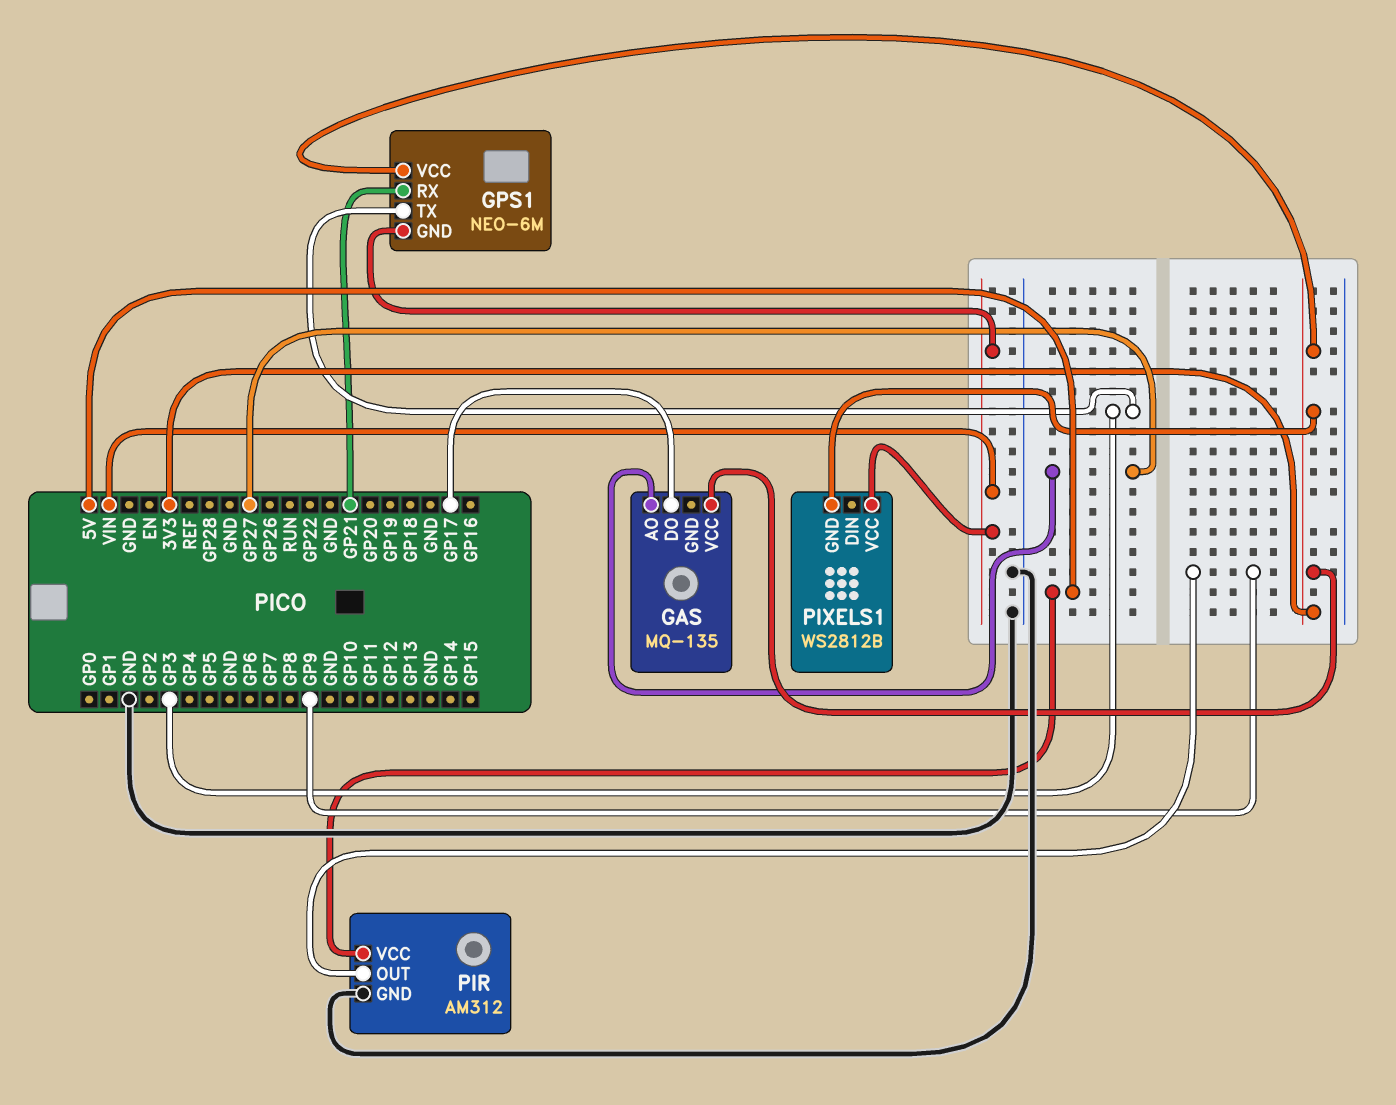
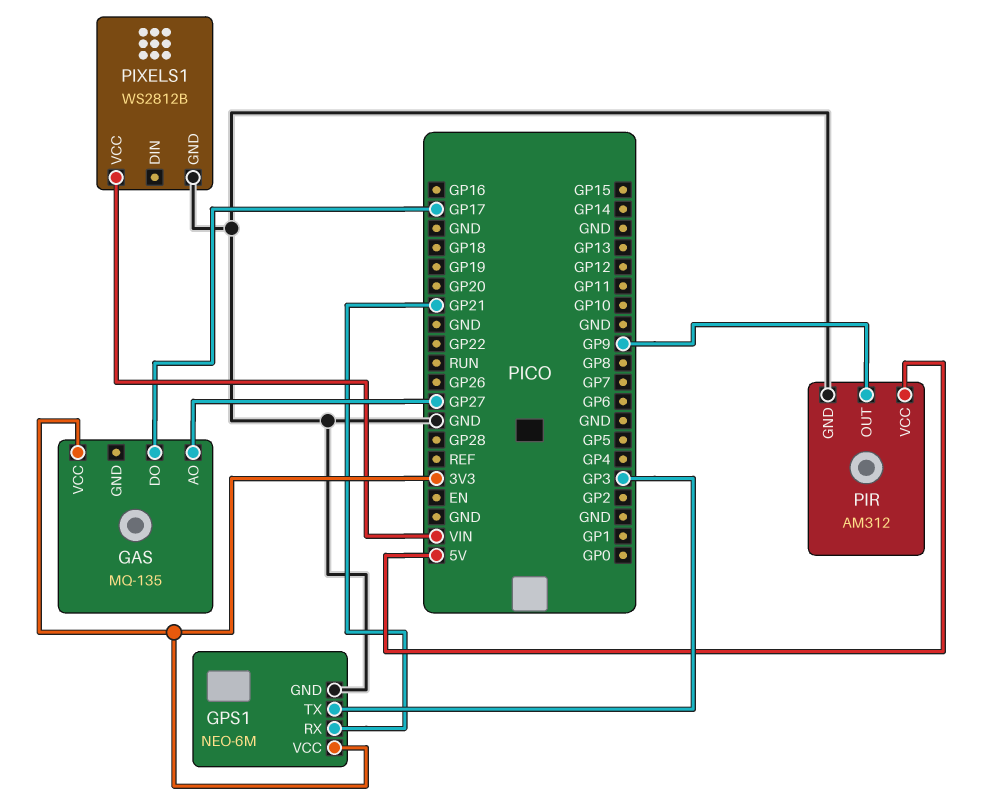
GPS1 pin GND: VIN -> GND
PIXELS1 pin GND: 3V3 -> GND

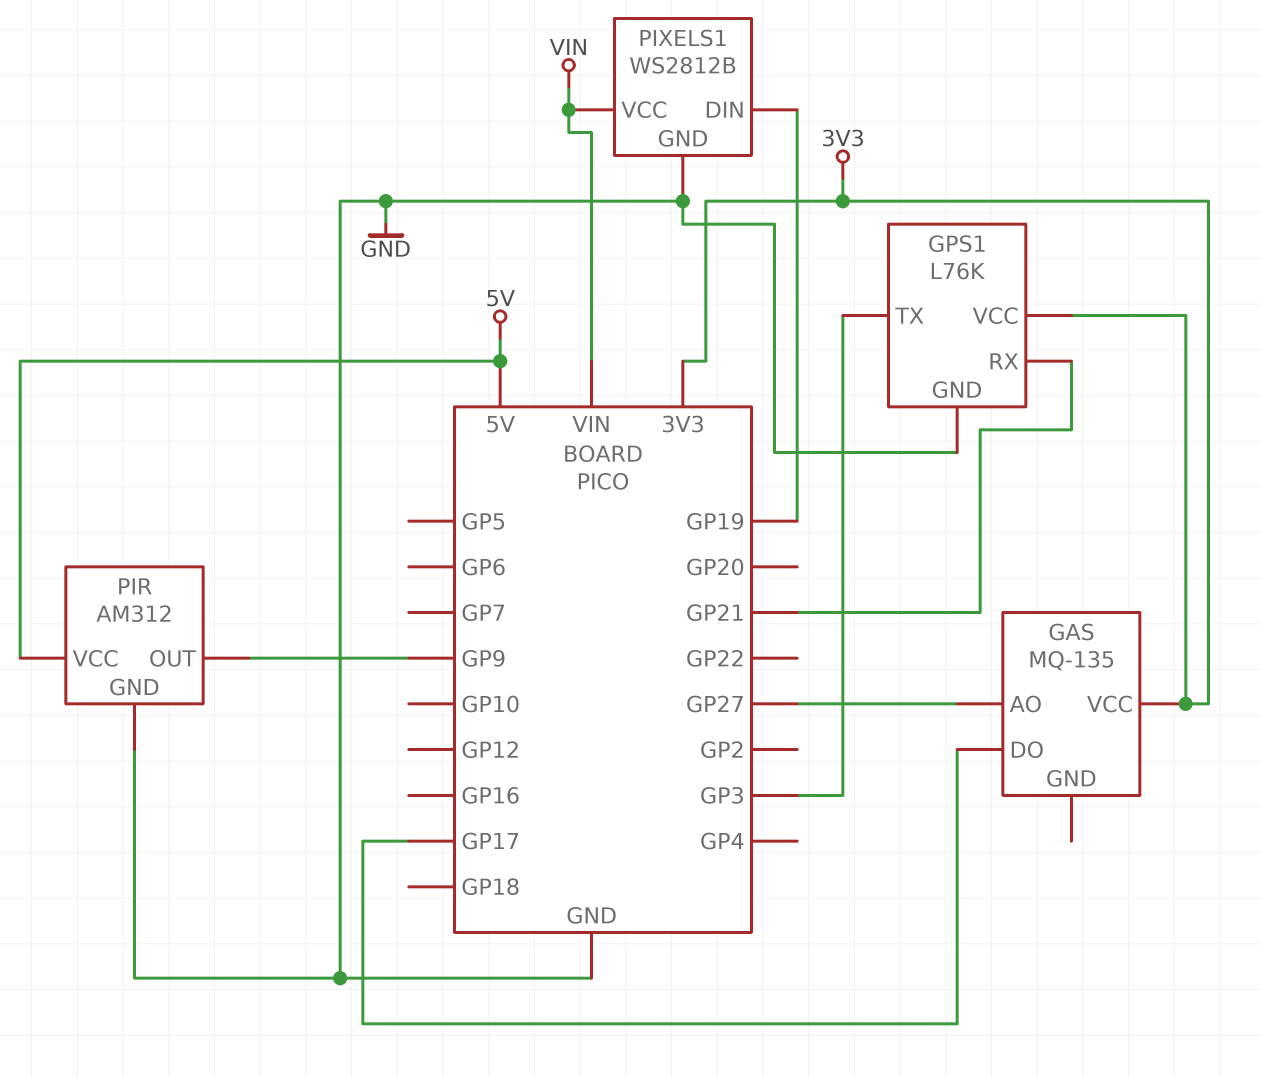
GPS1: NEO-6M -> L76K
PIXELS1 pin DIN: none -> GP19

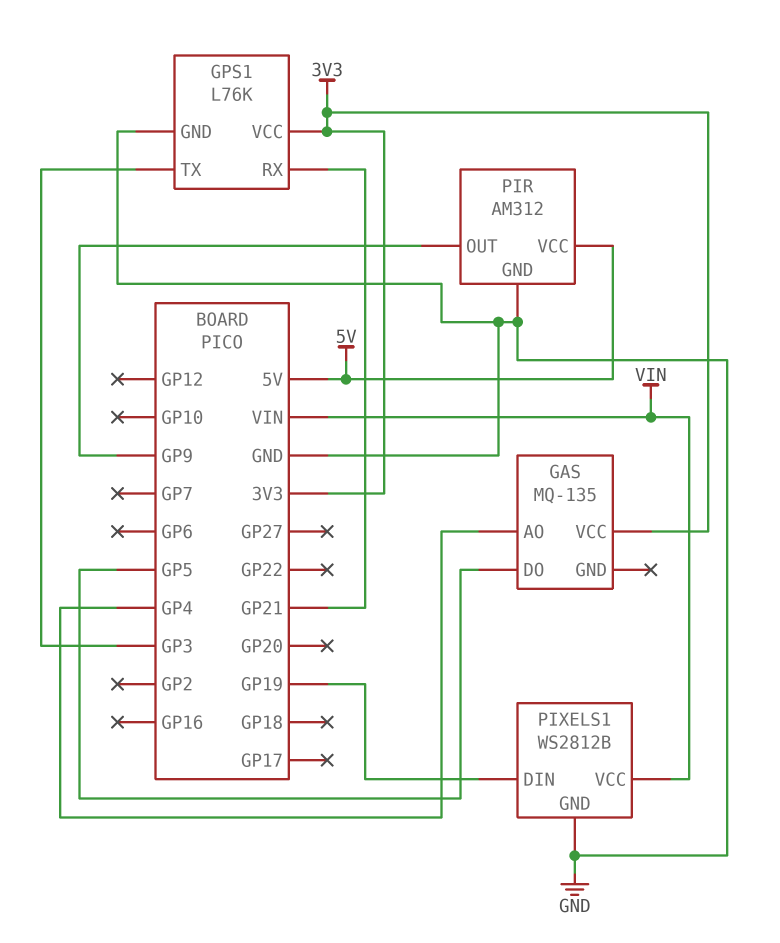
GAS pin AO: GP27 -> GP4
GAS pin DO: GP17 -> GP5

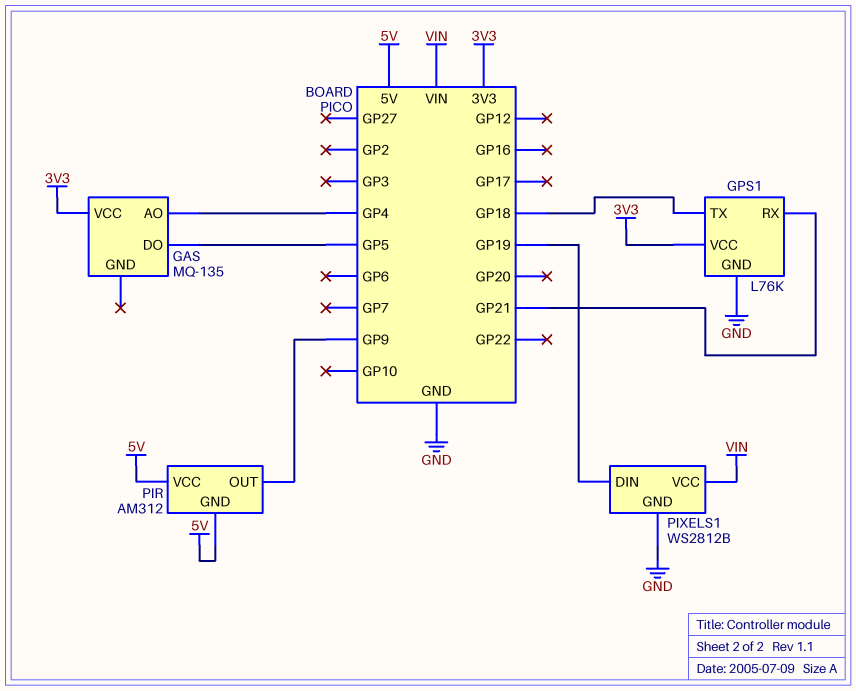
GPS1 pin TX: GP3 -> GP18
PIR pin GND: GND -> 5V

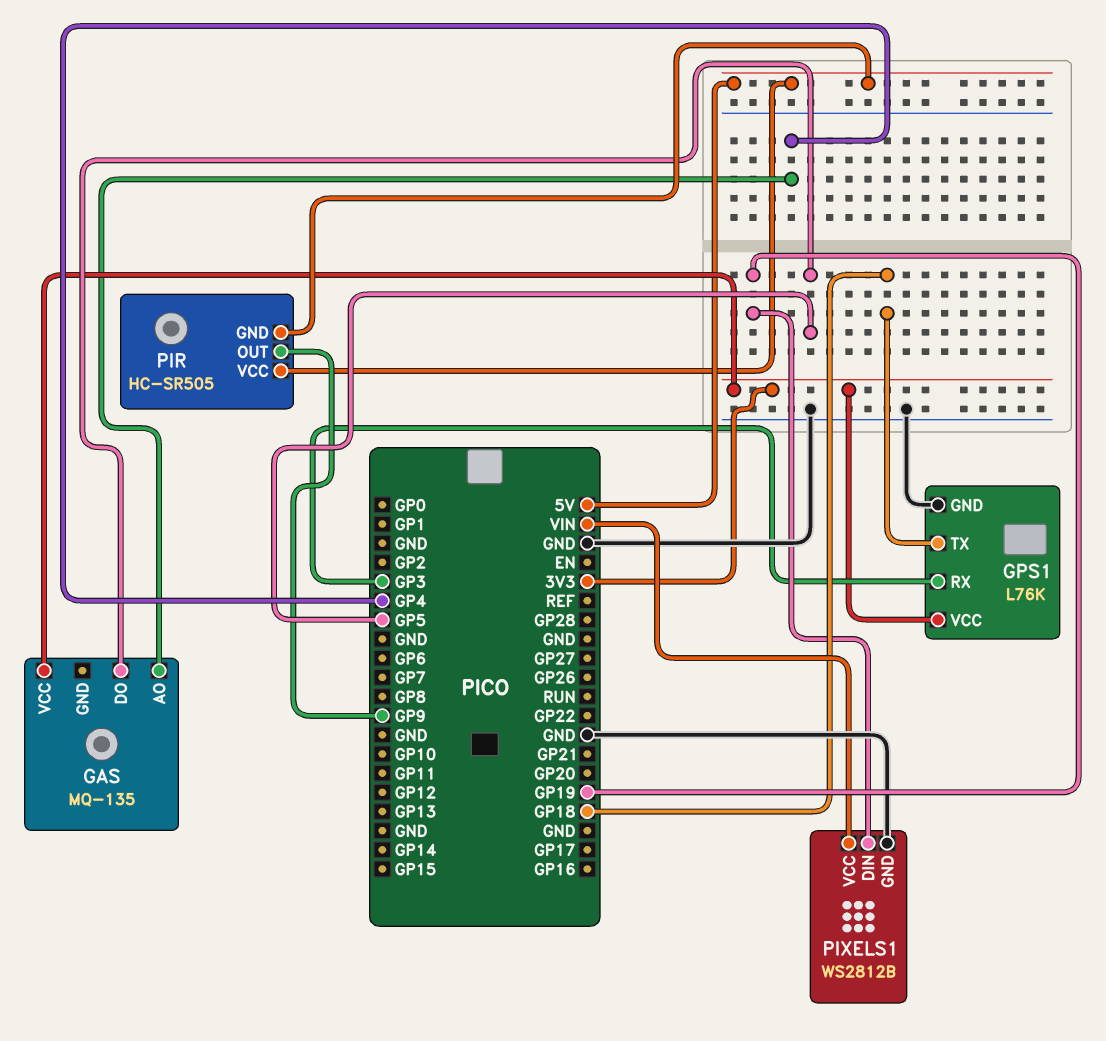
GPS1 pin RX: GP21 -> GP3
PIR: AM312 -> HC-SR505

